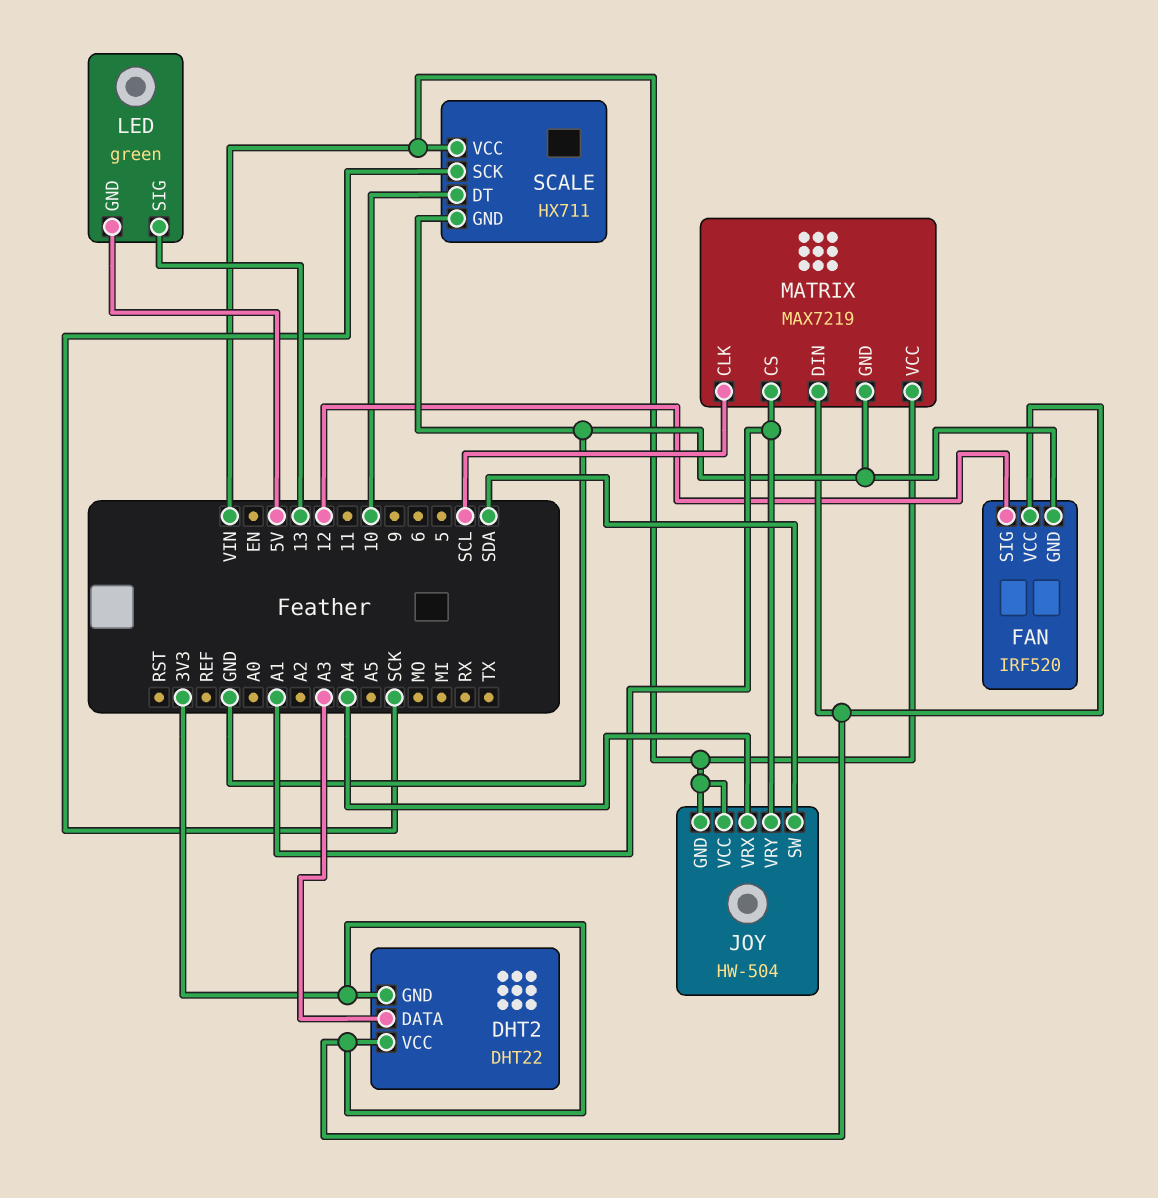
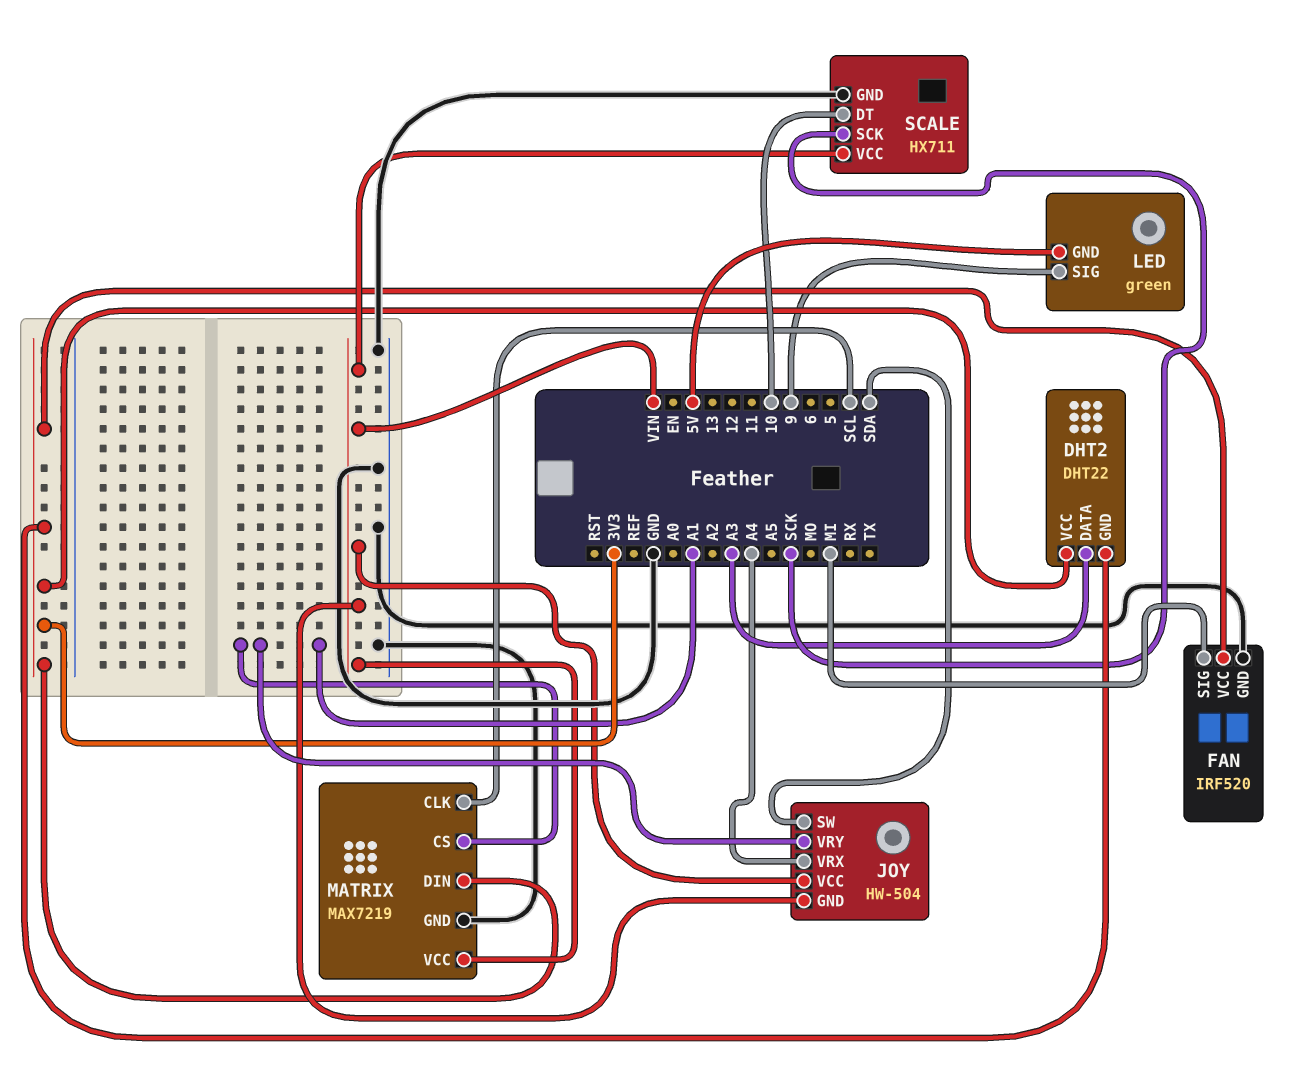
FAN pin SIG: 12 -> MI
LED pin SIG: 13 -> 9

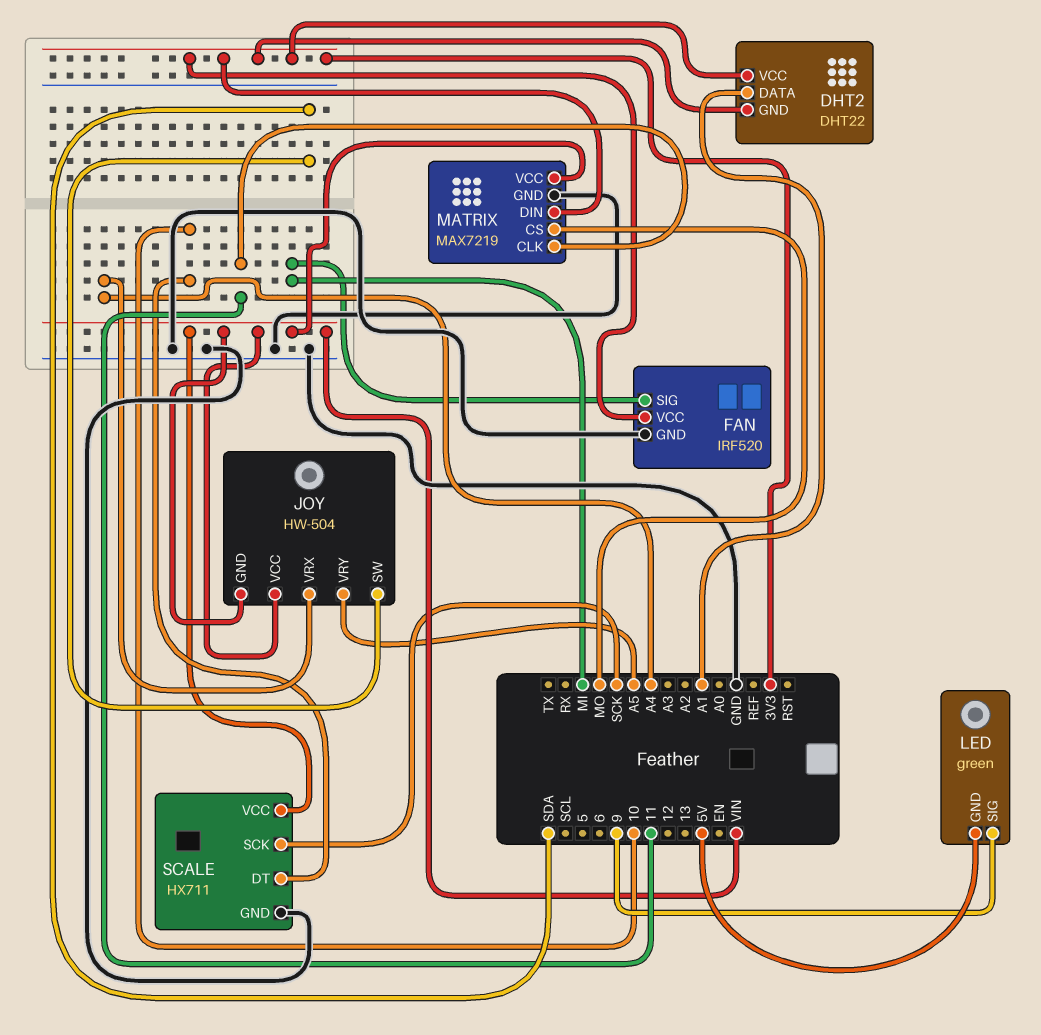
DHT2 pin DATA: A3 -> A1
JOY pin VRY: A1 -> A5
MATRIX pin CLK: SCL -> 11
MATRIX pin CS: A1 -> MO

